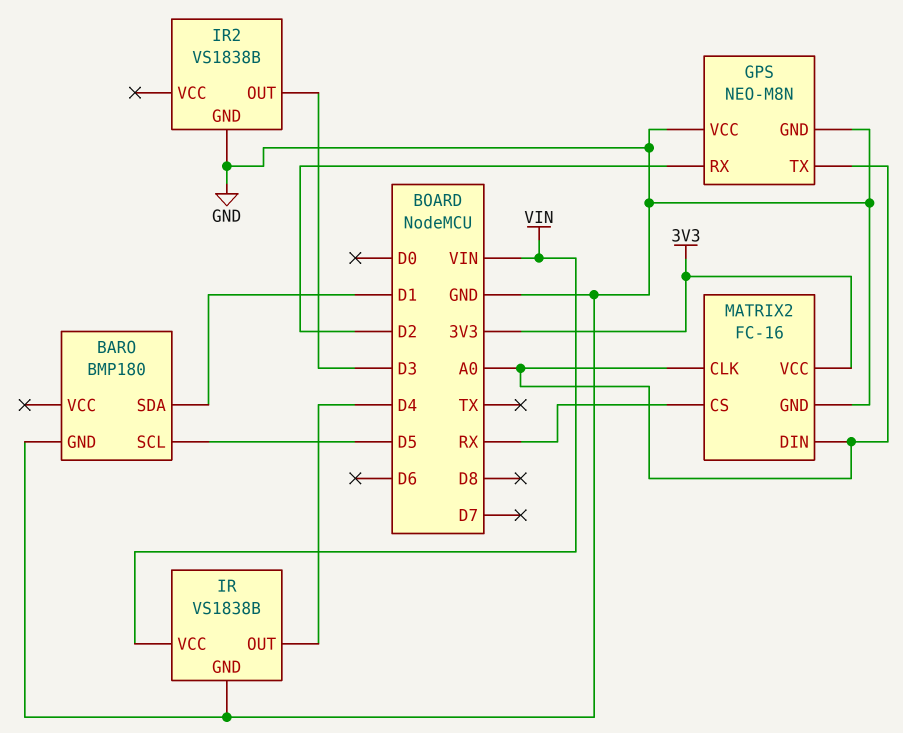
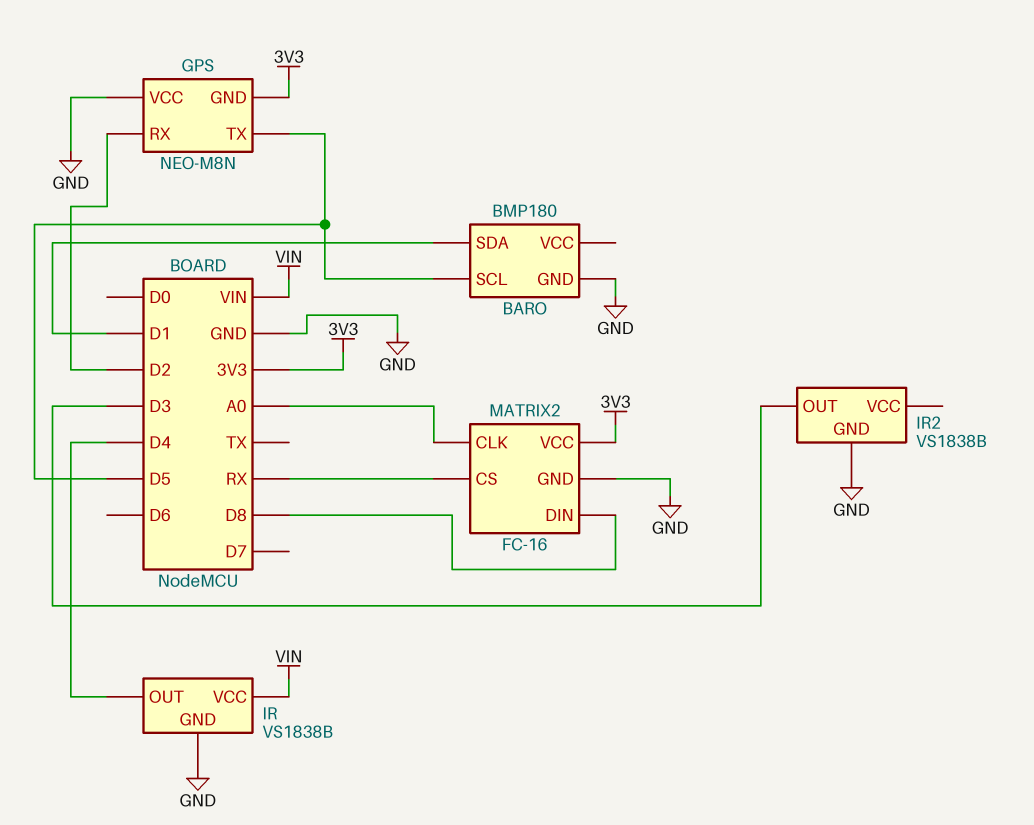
GPS pin GND: GND -> 3V3
GPS pin TX: A0 -> D5
MATRIX2 pin DIN: A0 -> D8

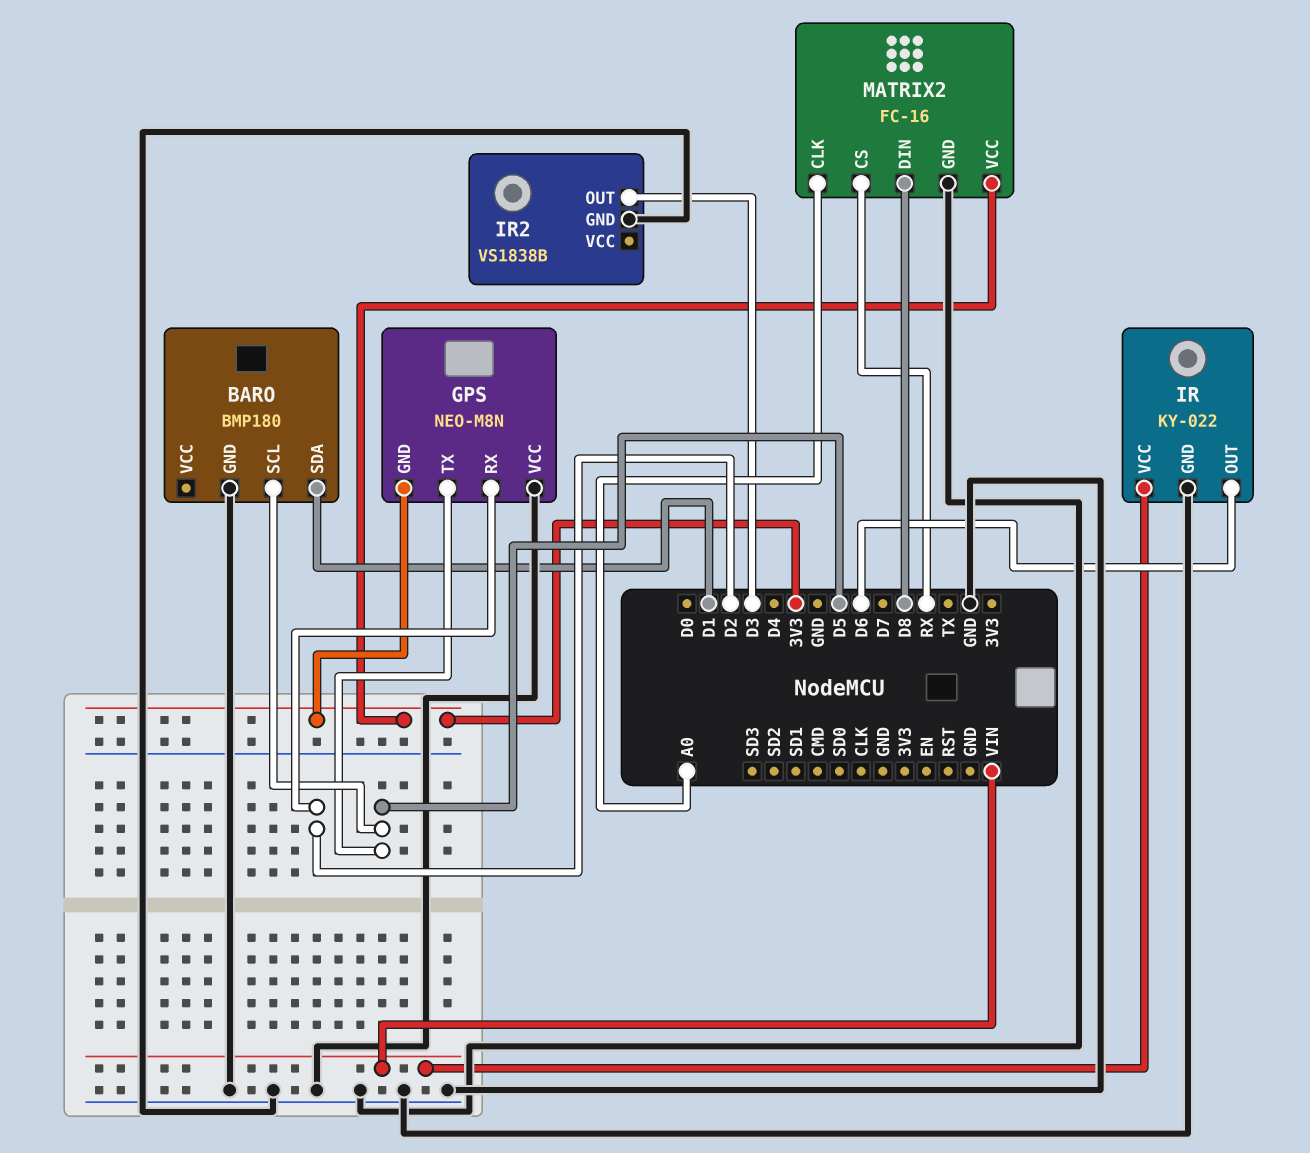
IR: VS1838B -> KY-022
IR pin OUT: D4 -> D6

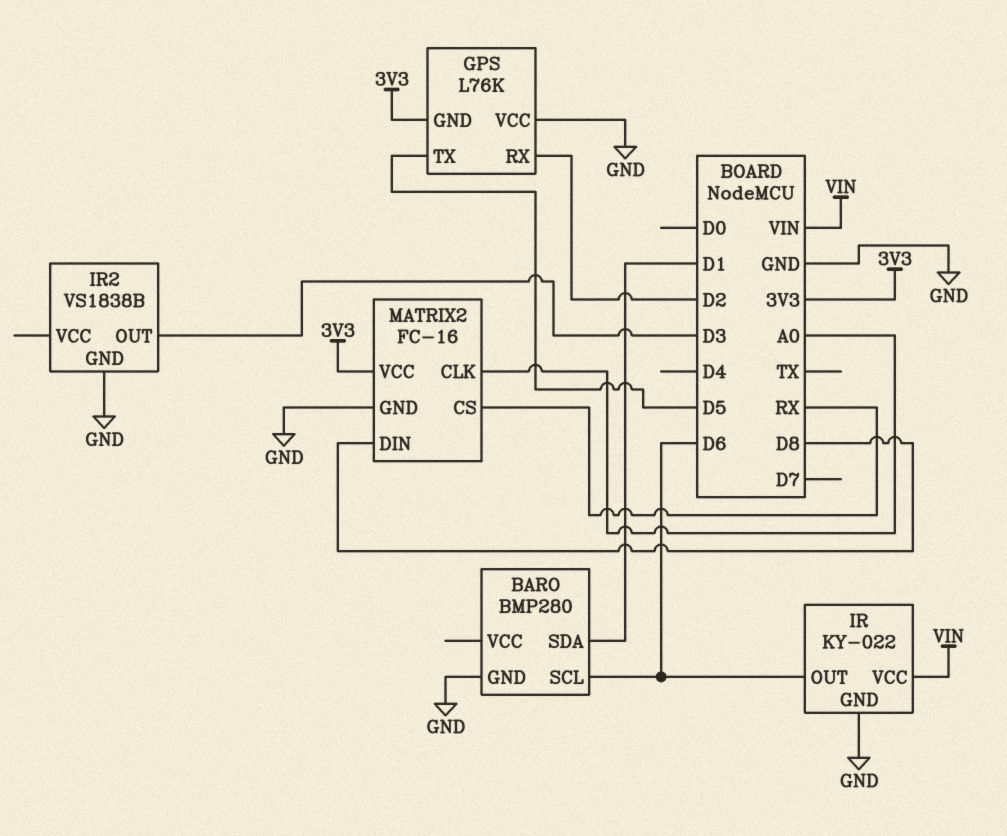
BARO: BMP180 -> BMP280
BARO pin SCL: D5 -> D6
GPS: NEO-M8N -> L76K

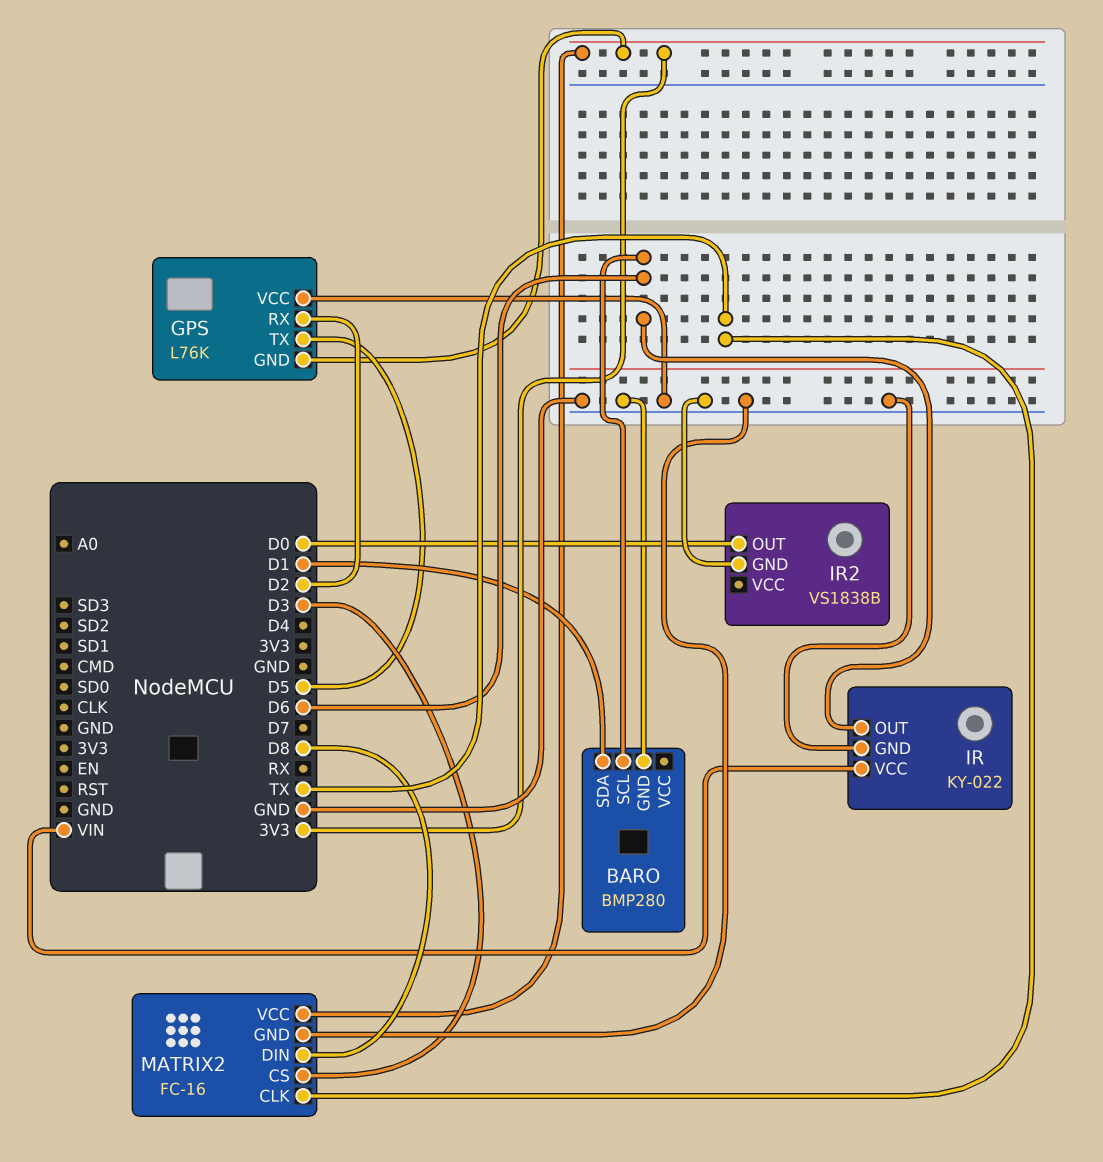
IR2 pin OUT: D3 -> D0
MATRIX2 pin CLK: A0 -> TX
MATRIX2 pin CS: RX -> D3

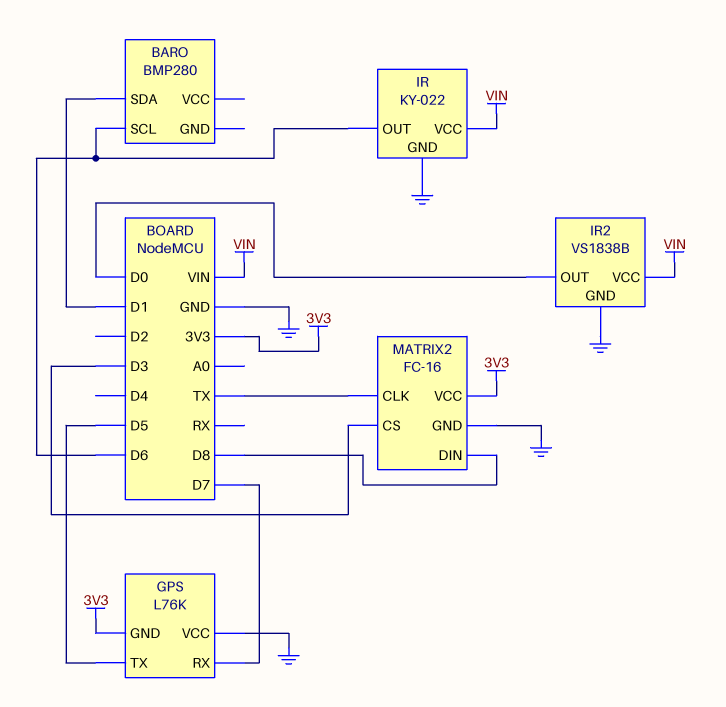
BARO pin GND: GND -> none
GPS pin RX: D2 -> D7
IR2 pin VCC: none -> VIN

